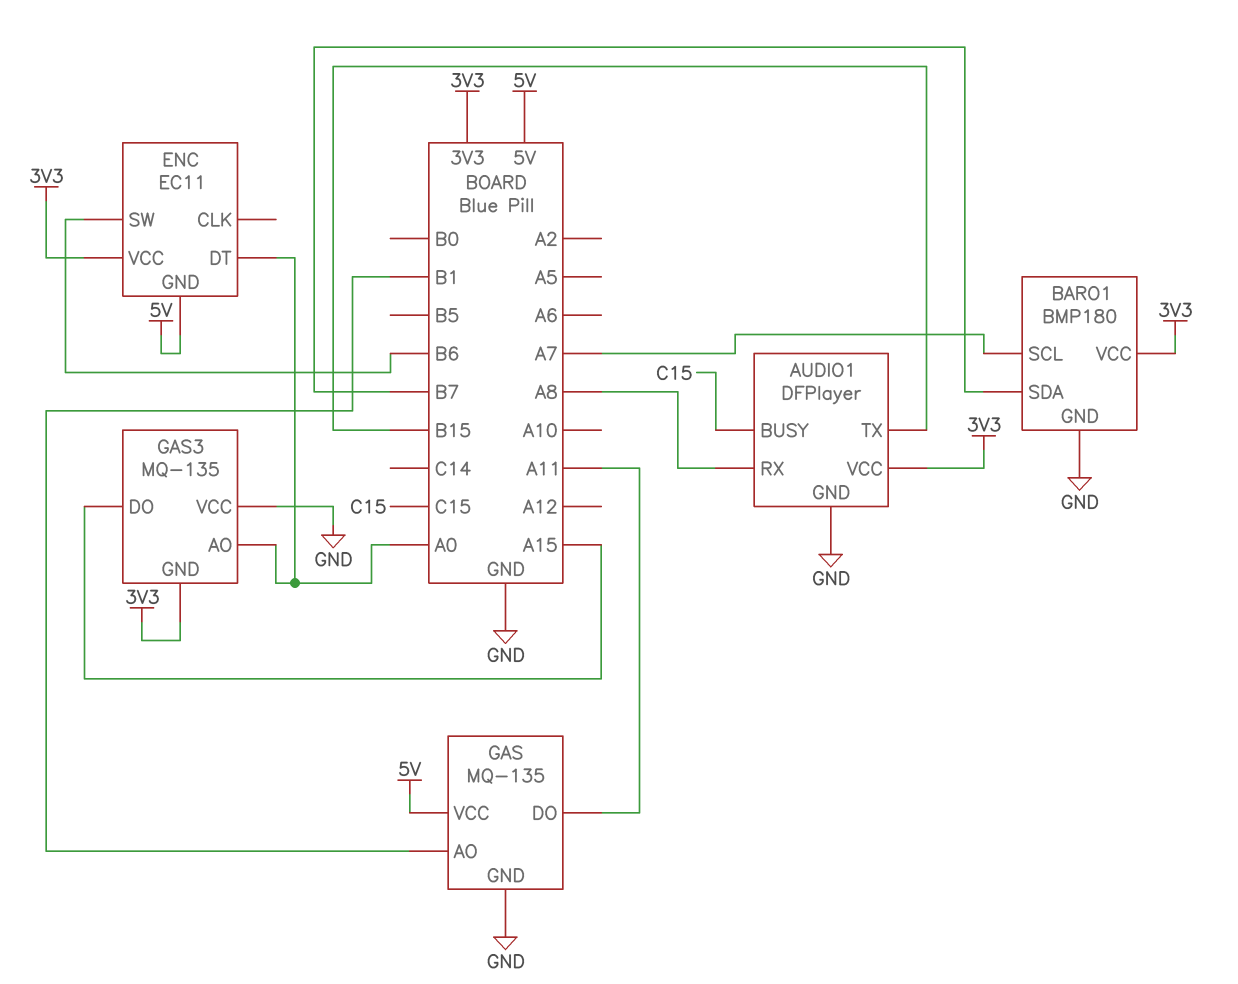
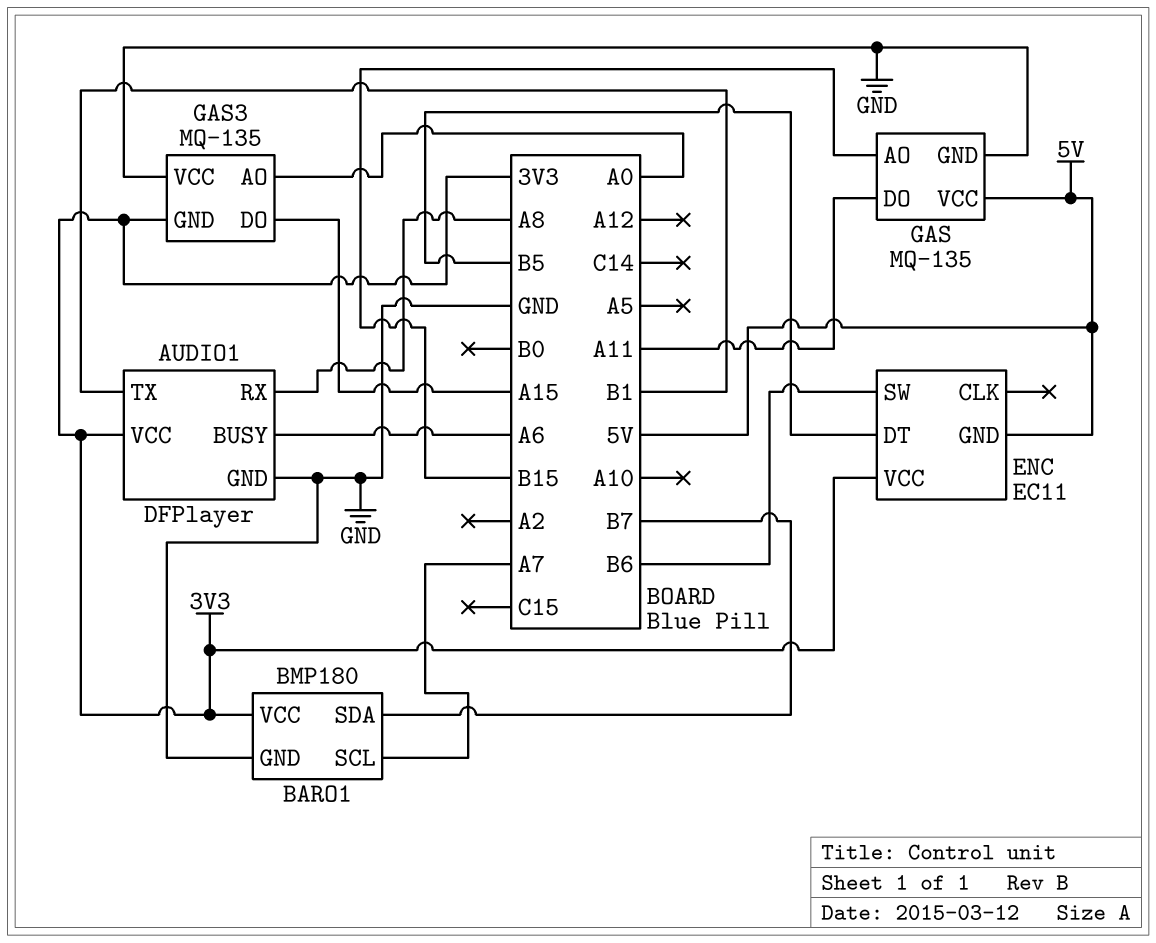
AUDIO1 pin BUSY: C15 -> A6
AUDIO1 pin TX: B15 -> B1
ENC pin DT: A0 -> B5
GAS pin AO: B1 -> B15

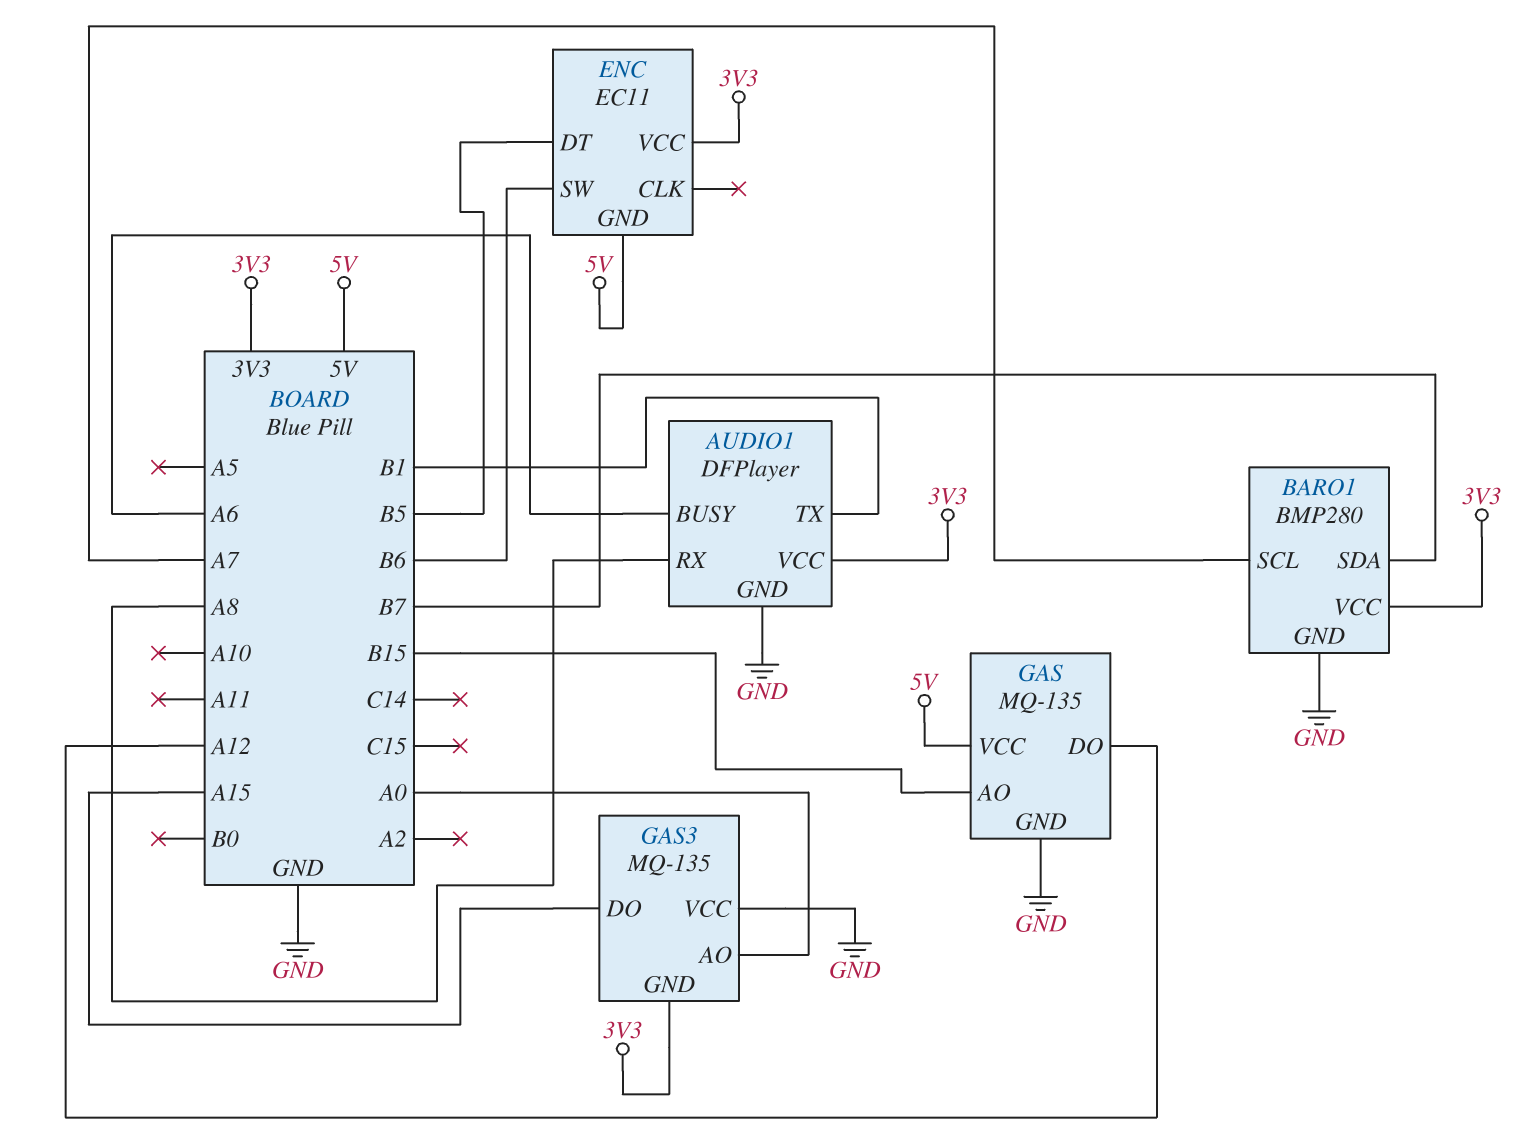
BARO1: BMP180 -> BMP280
GAS pin DO: A11 -> A12

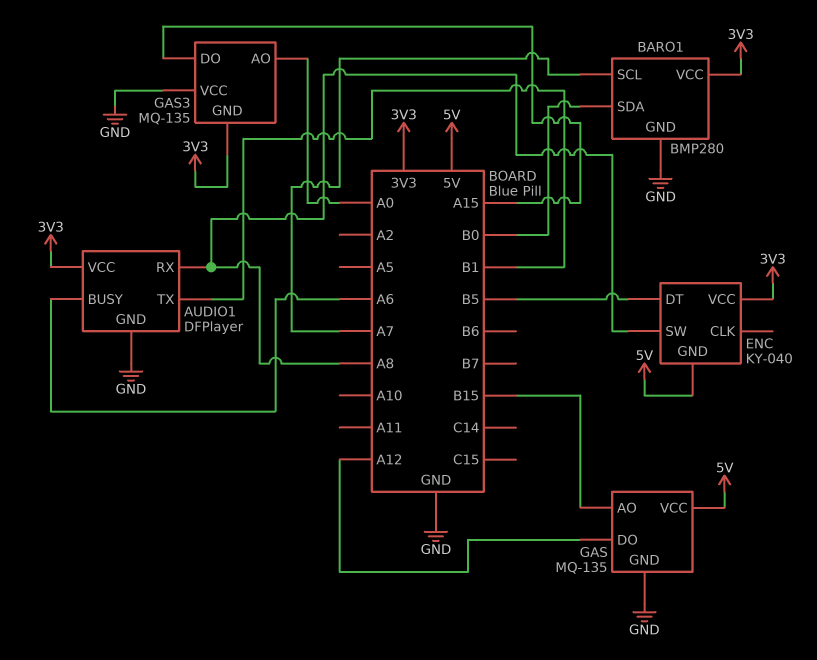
BARO1 pin SDA: B7 -> B0
ENC: EC11 -> KY-040
ENC pin SW: B6 -> A8

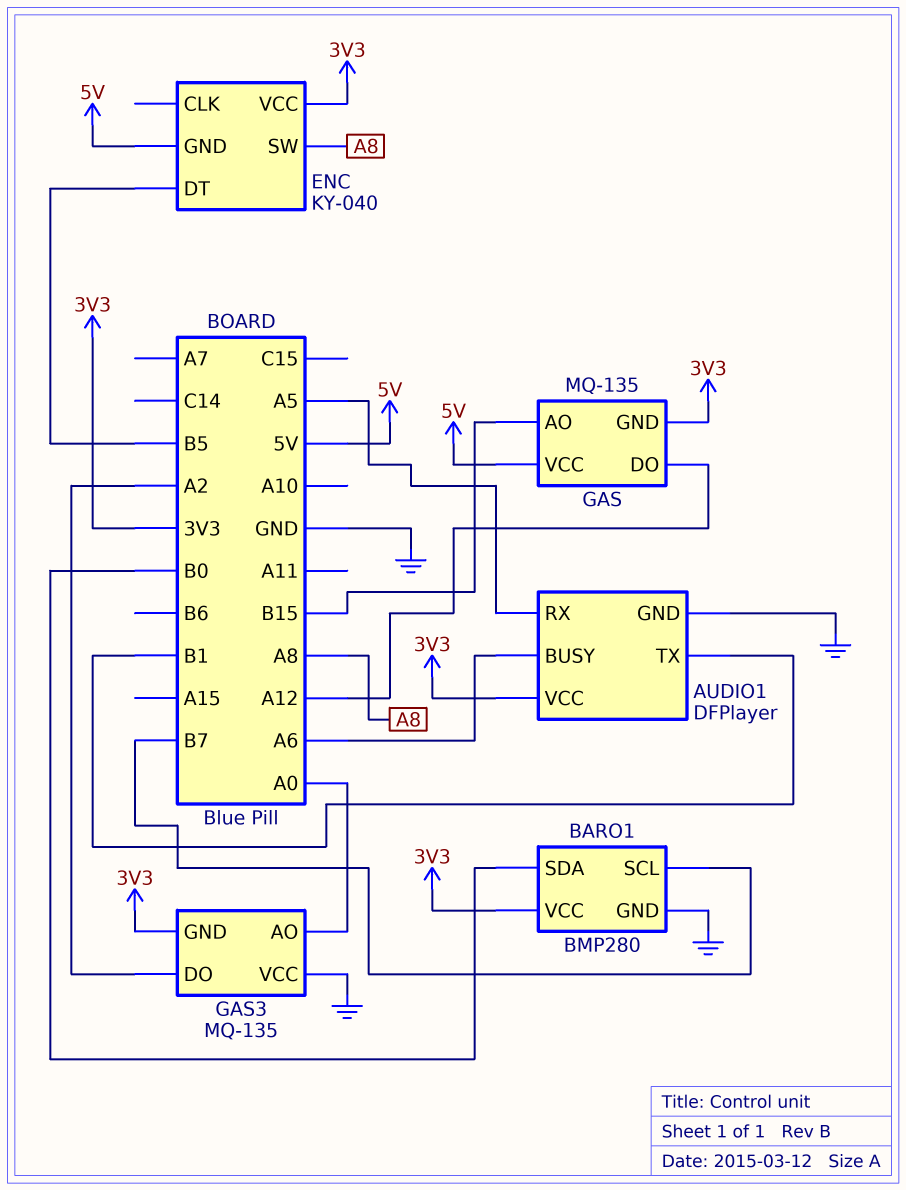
AUDIO1 pin RX: A8 -> A5
BARO1 pin SCL: A7 -> B7
GAS pin GND: GND -> 3V3
GAS3 pin DO: A15 -> A2

